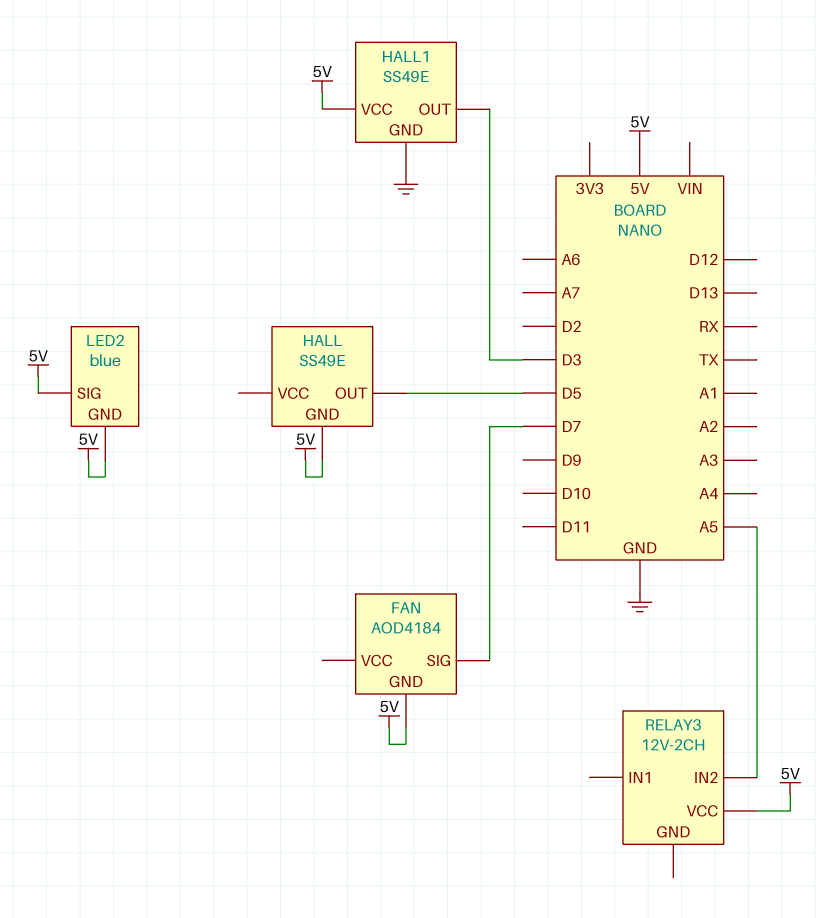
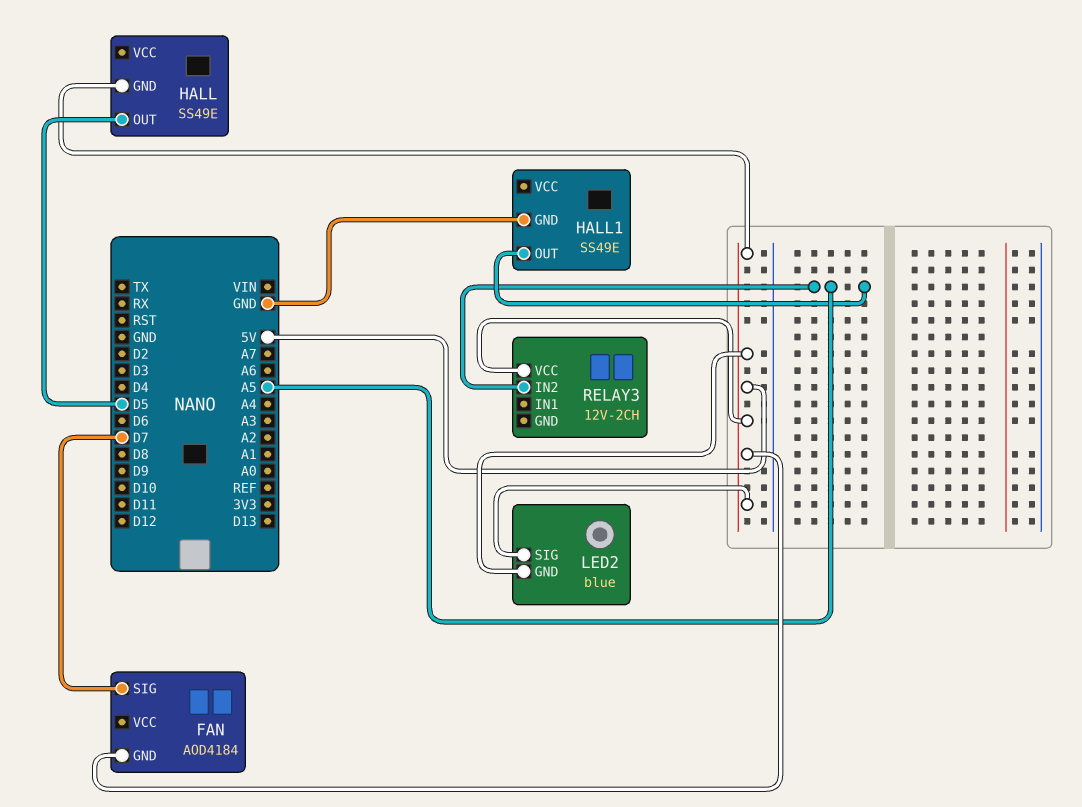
HALL1 pin OUT: D3 -> A5
HALL1 pin VCC: 5V -> none

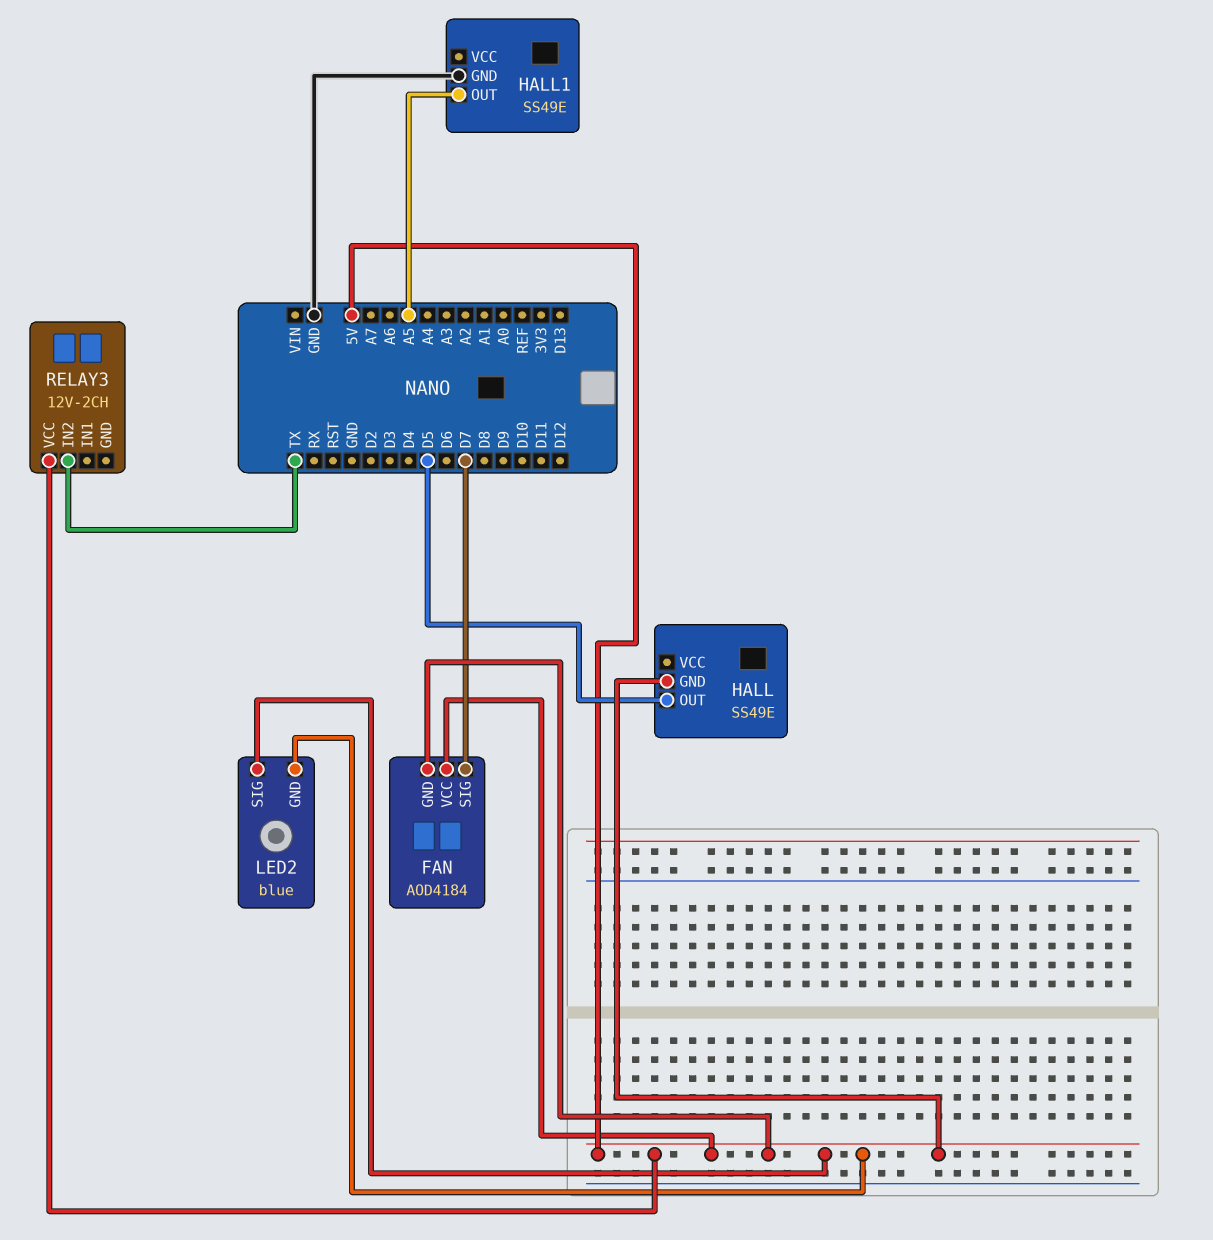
FAN pin VCC: none -> 5V
RELAY3 pin IN2: A5 -> TX

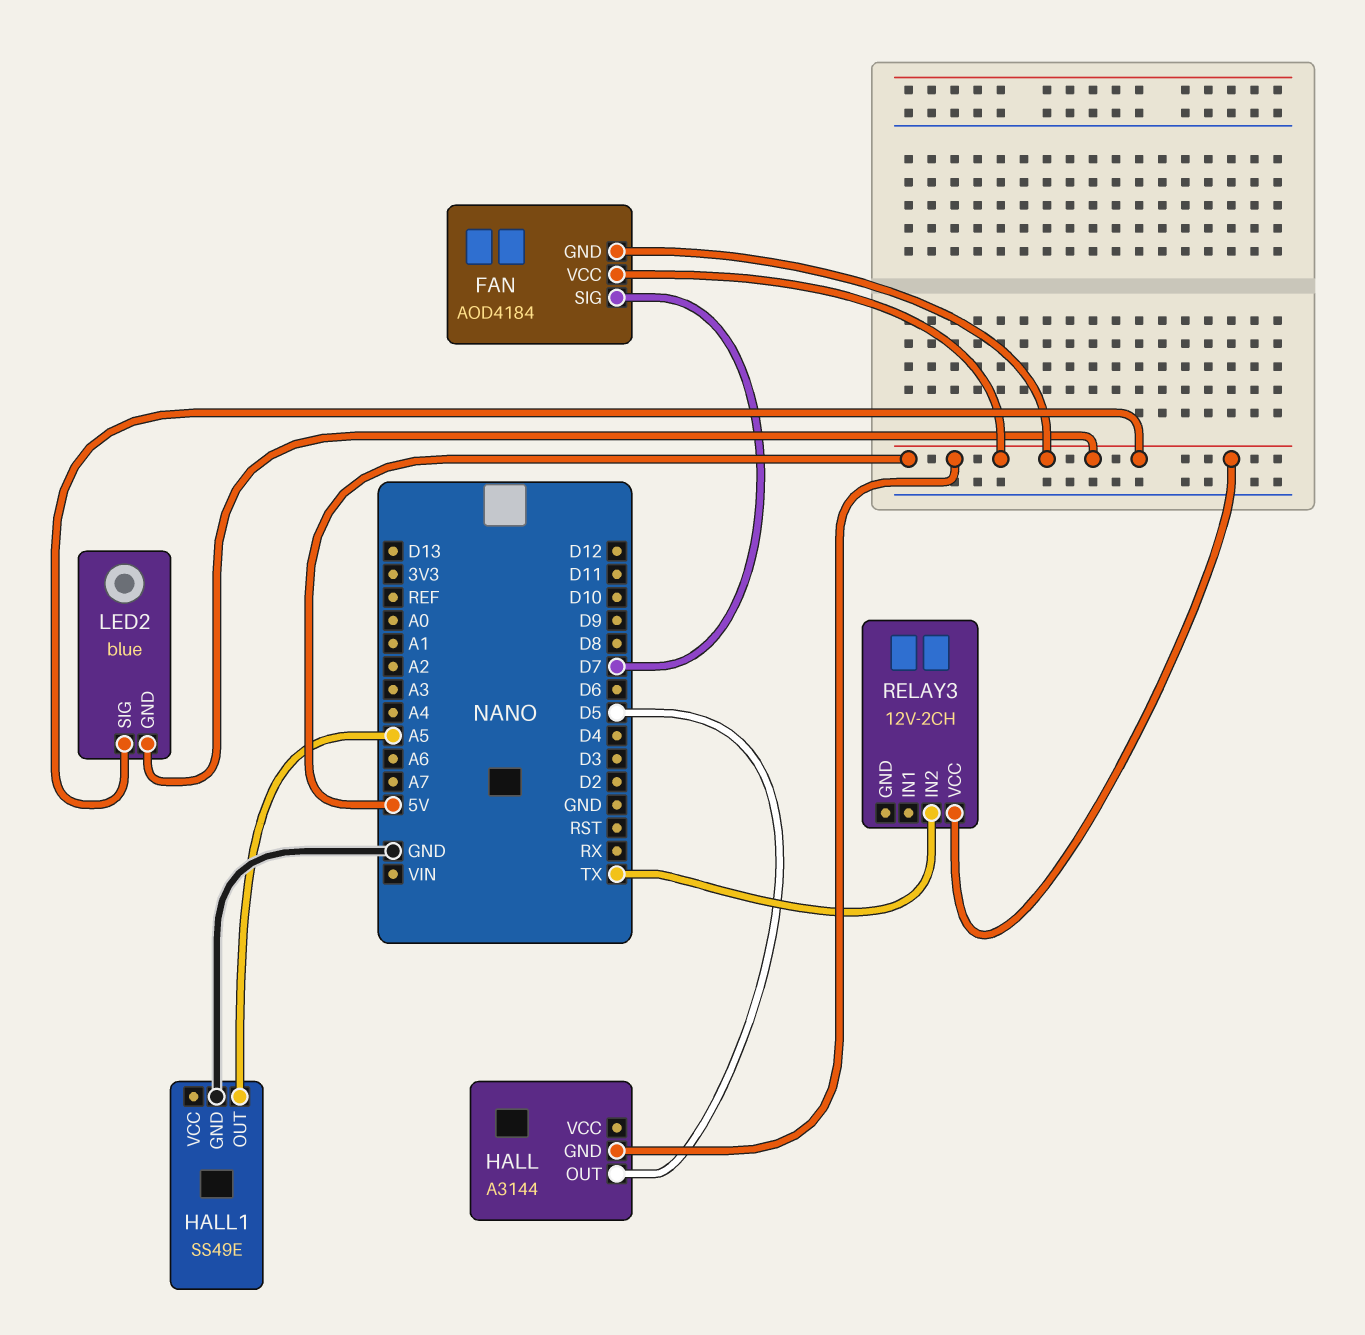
HALL: SS49E -> A3144

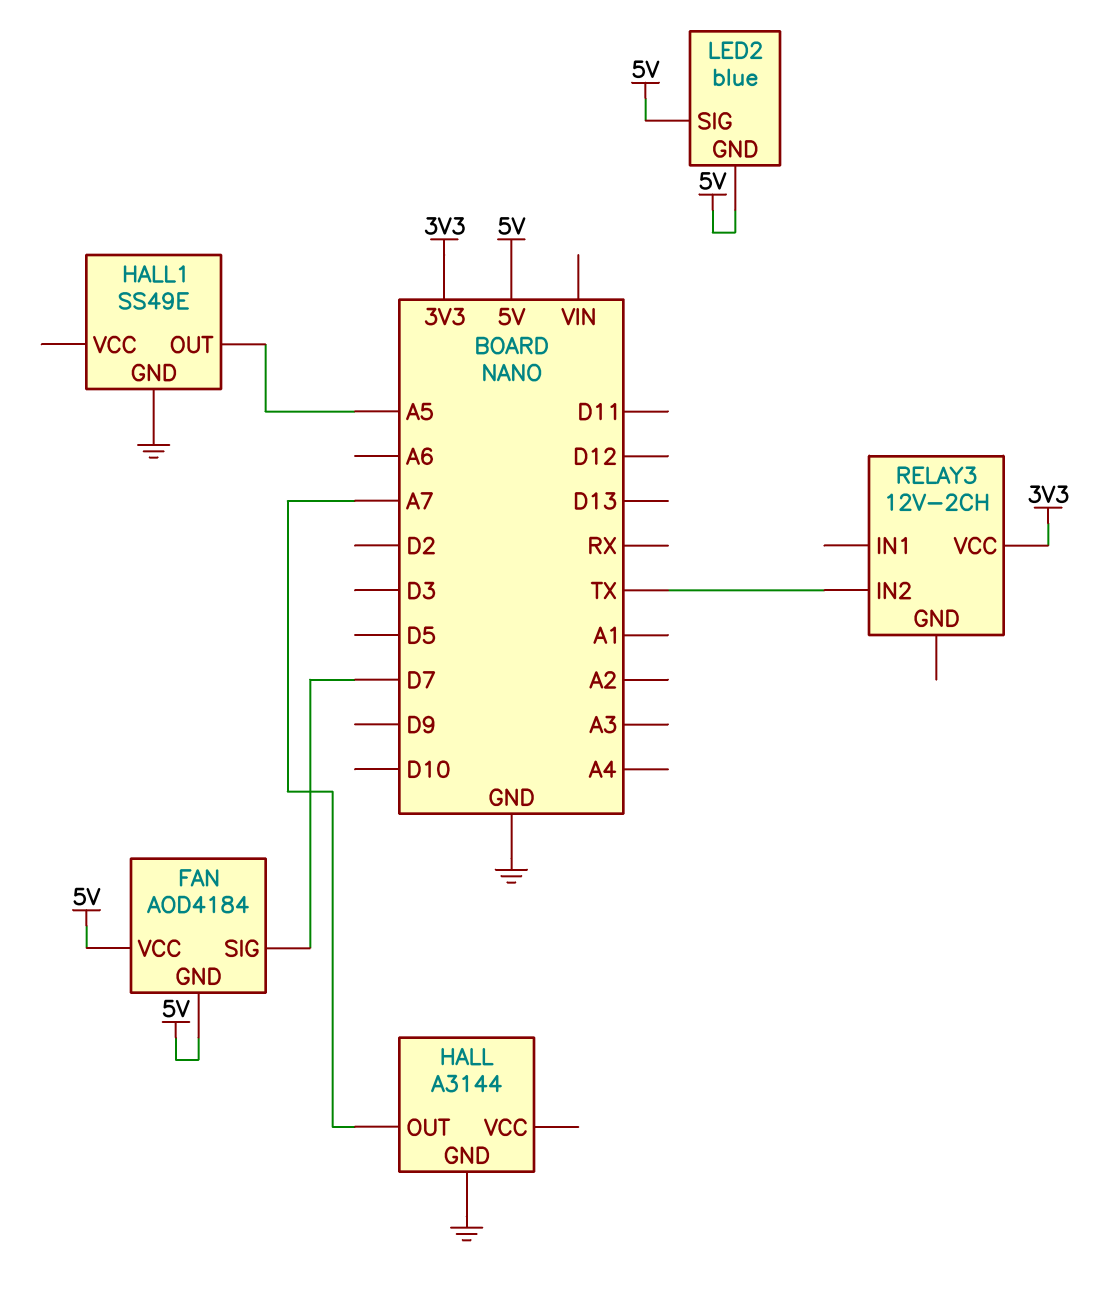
HALL pin GND: 5V -> GND
HALL pin OUT: D5 -> A7
RELAY3 pin VCC: 5V -> 3V3

